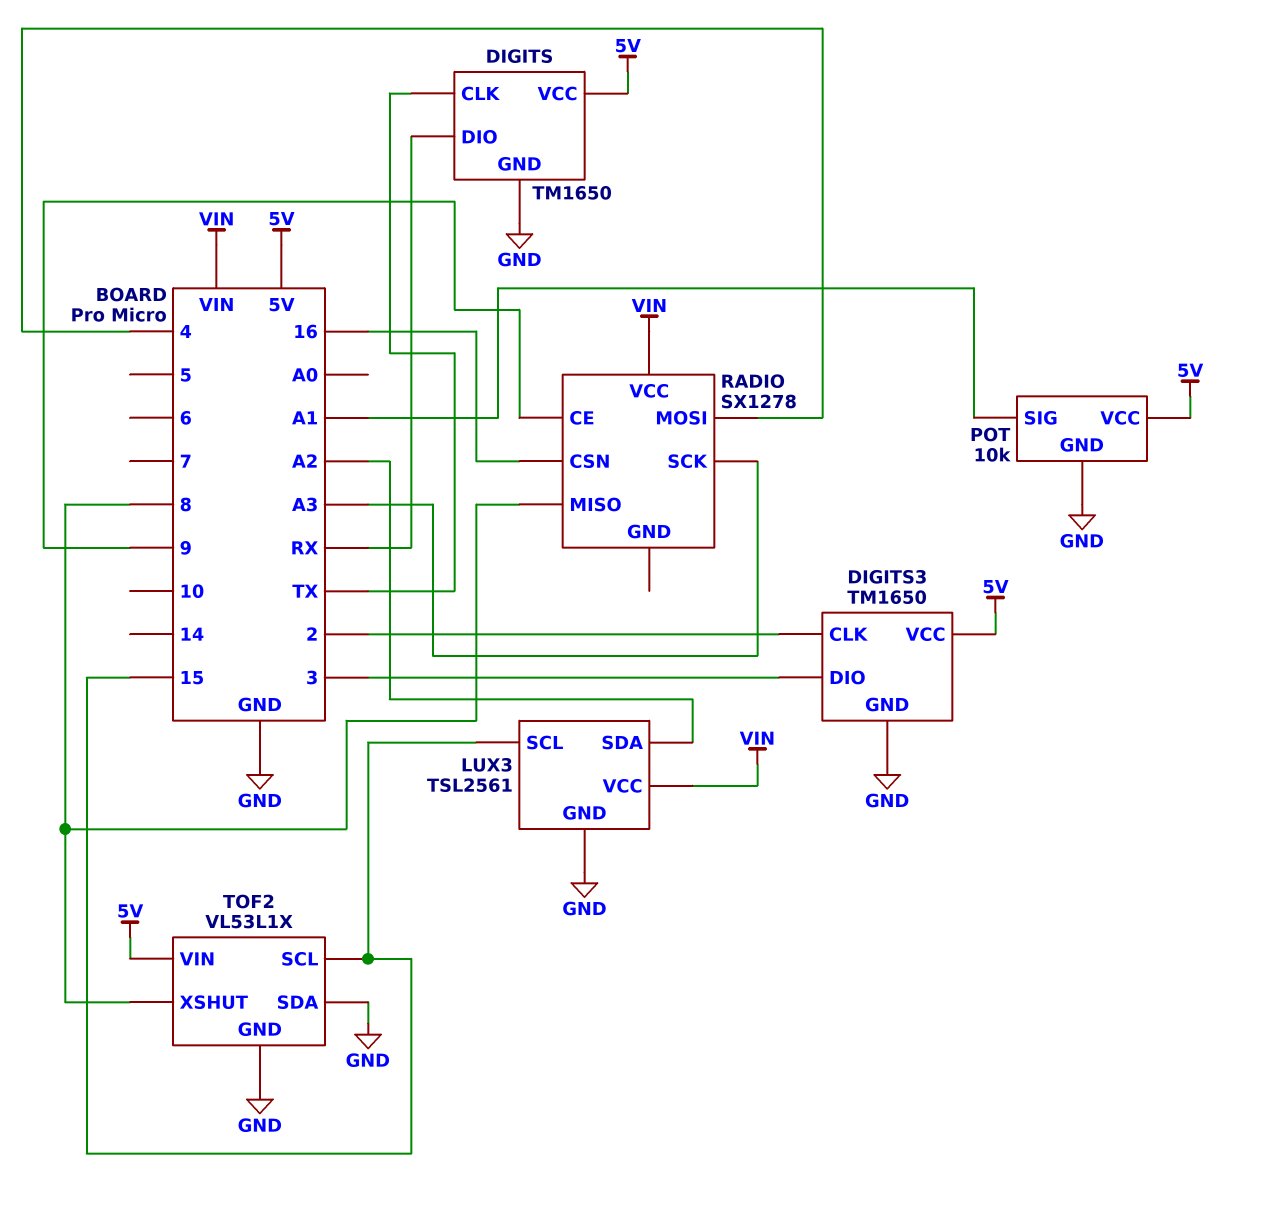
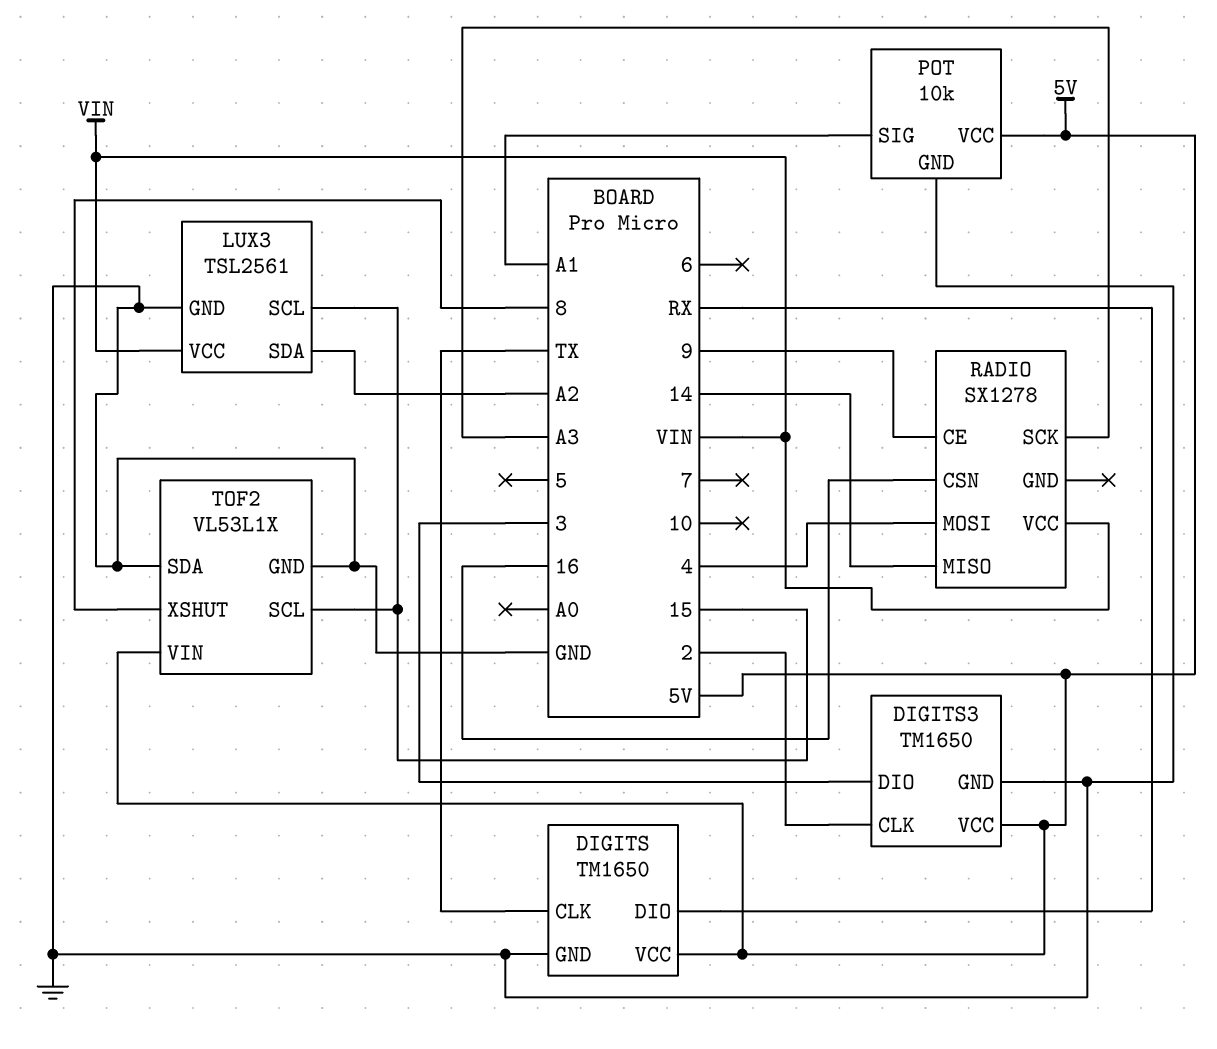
RADIO pin MISO: 8 -> 14

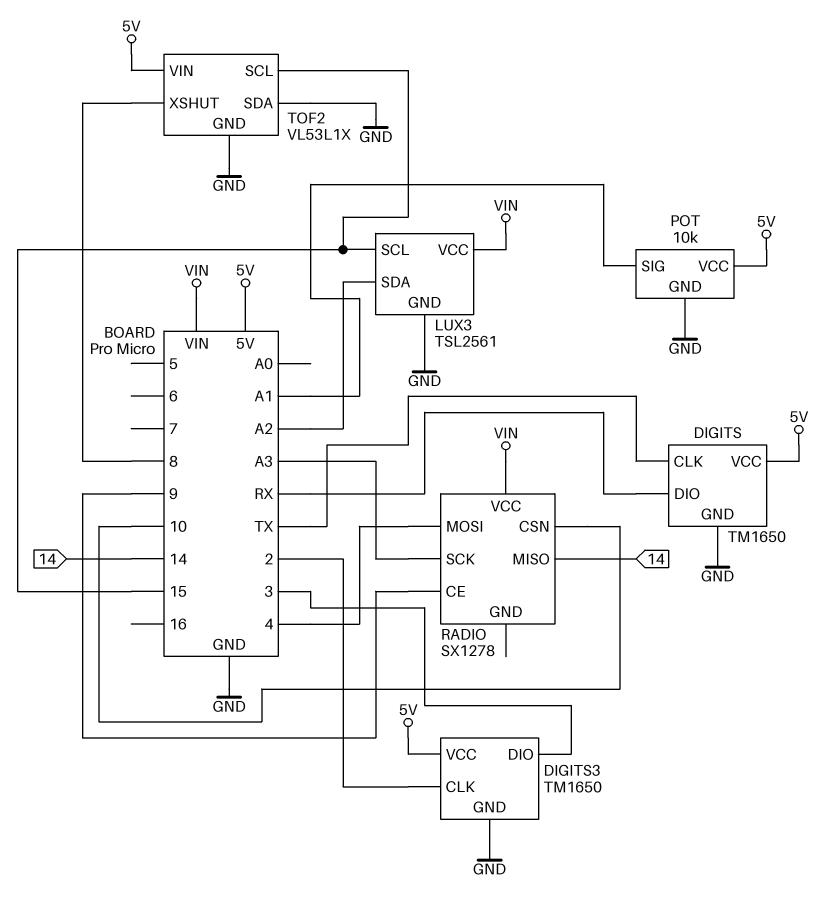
RADIO pin CSN: 16 -> 10

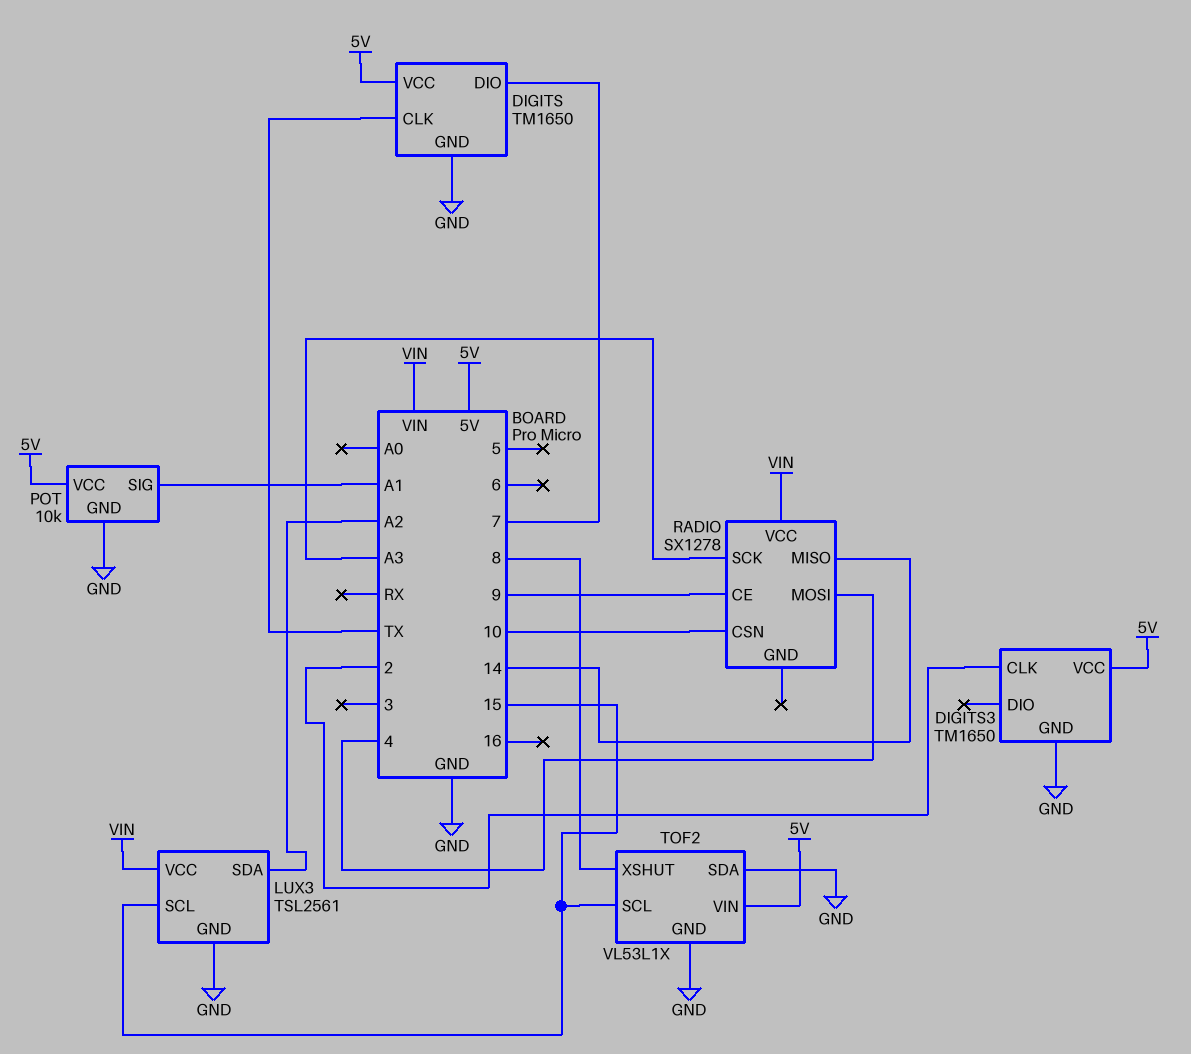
DIGITS pin DIO: RX -> 7
DIGITS3 pin DIO: 3 -> none

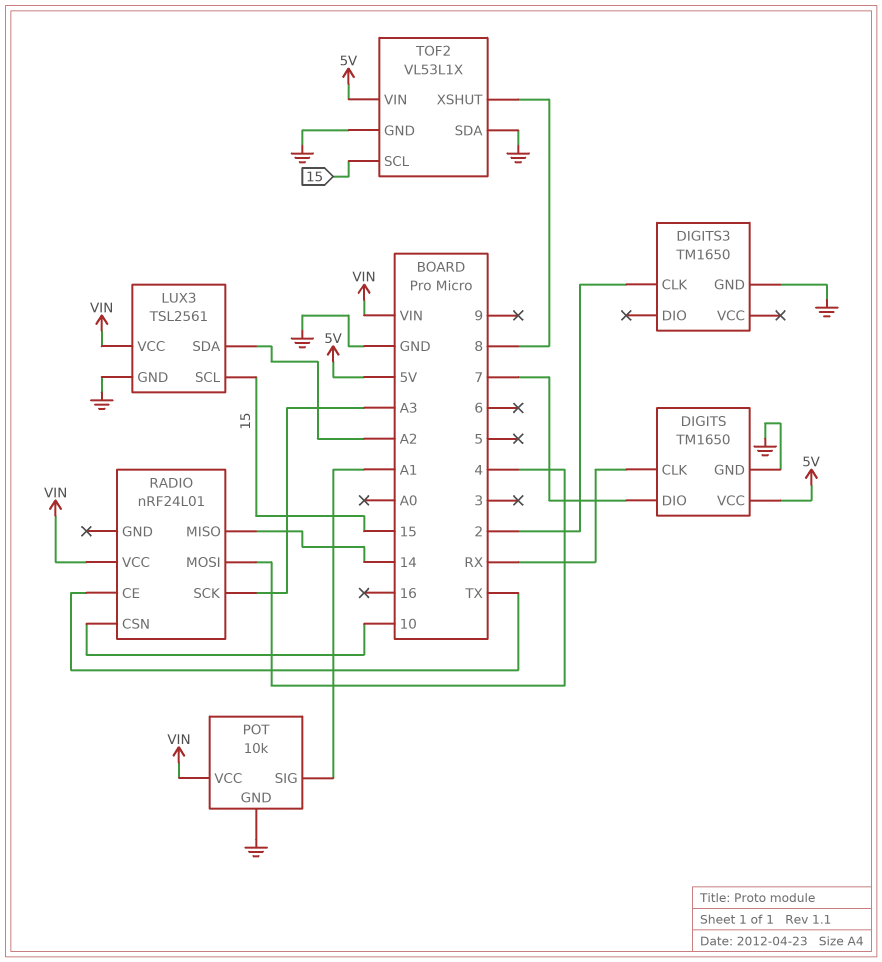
DIGITS pin CLK: TX -> RX
DIGITS3 pin VCC: 5V -> none
POT pin VCC: 5V -> VIN
RADIO: SX1278 -> nRF24L01
RADIO pin CE: 9 -> TX

